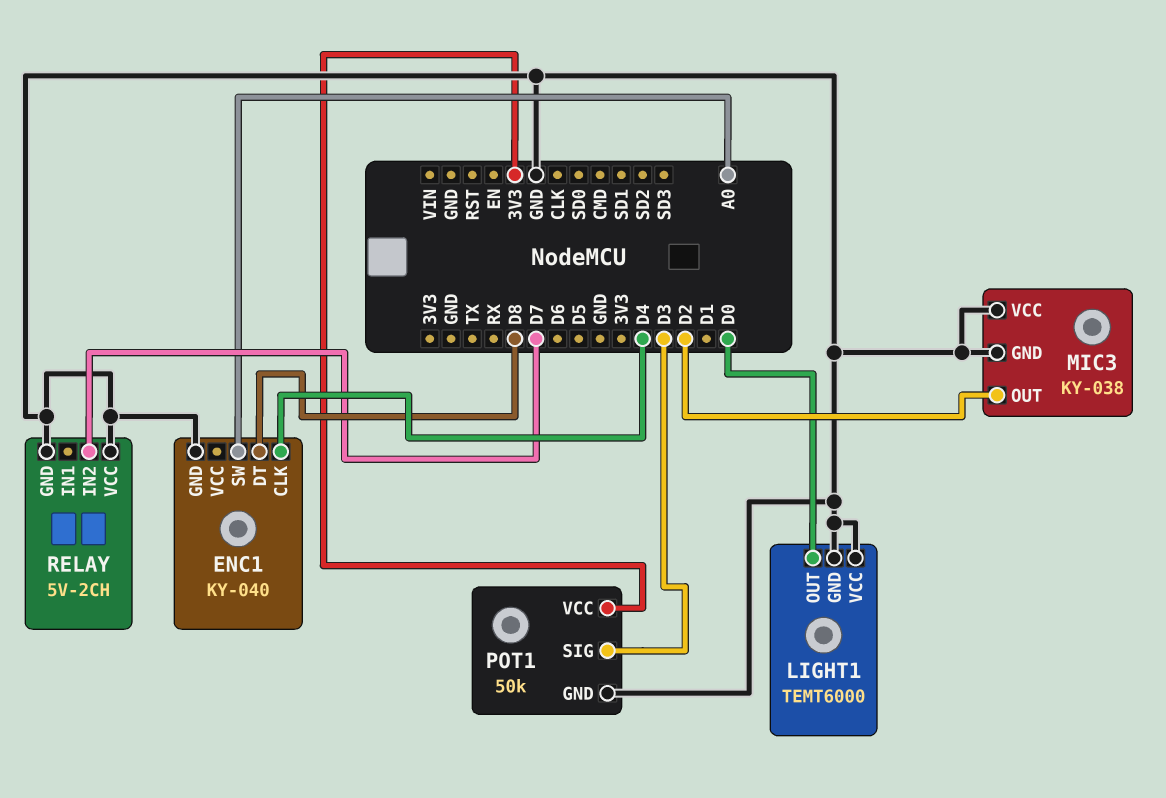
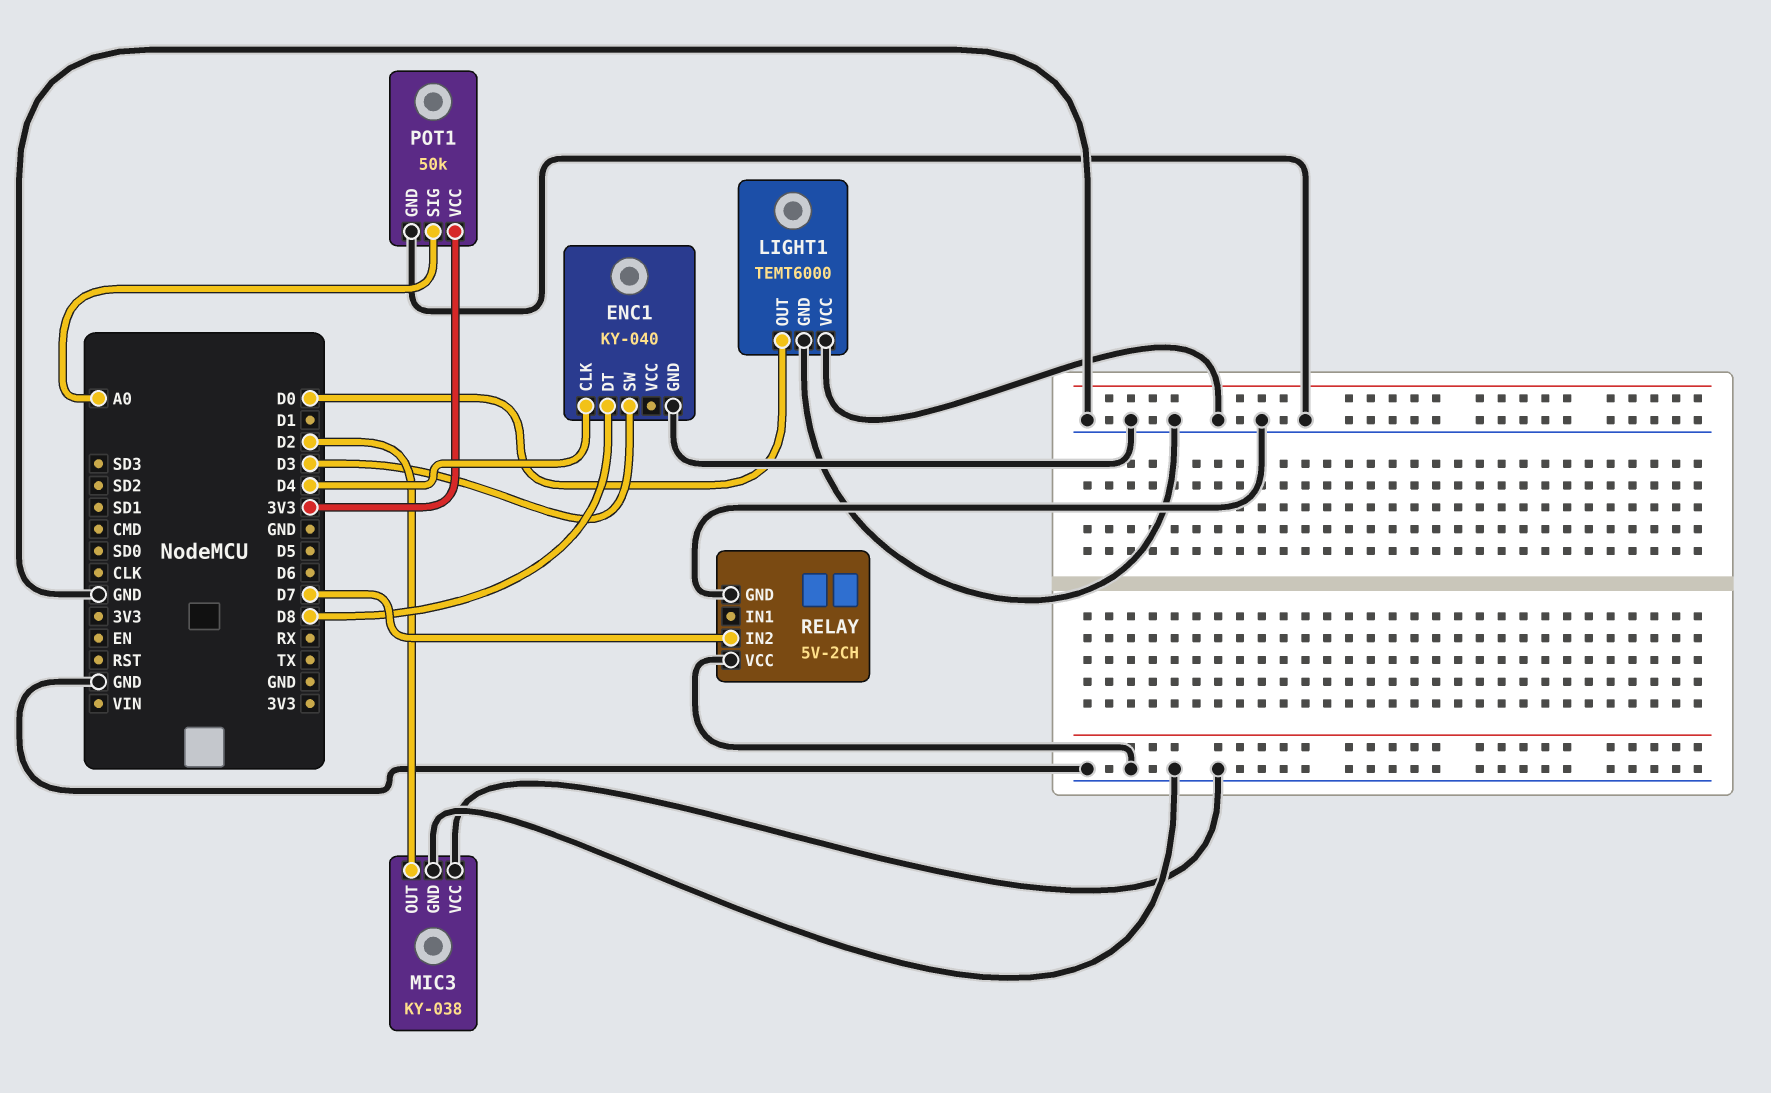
ENC1 pin SW: A0 -> D3
POT1 pin SIG: D3 -> A0

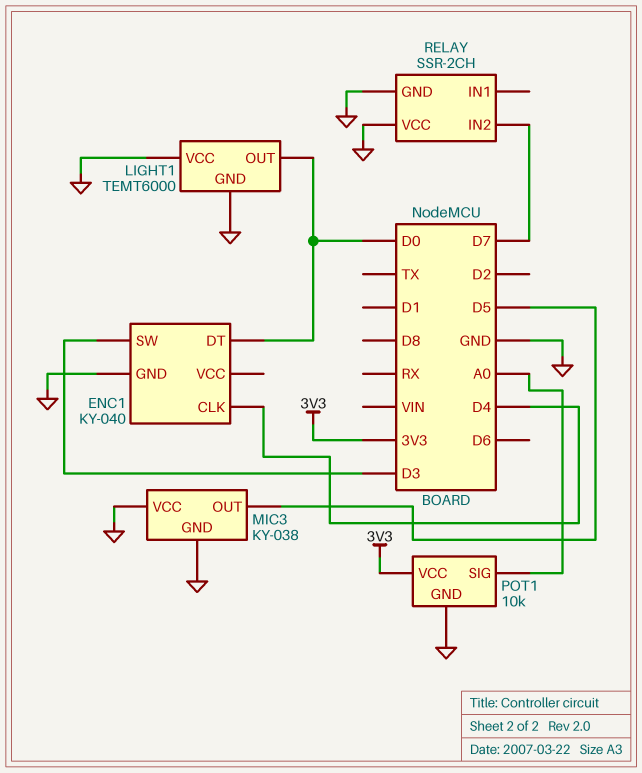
ENC1 pin DT: D8 -> D0
MIC3 pin OUT: D2 -> D5
POT1: 50k -> 10k
RELAY: 5V-2CH -> SSR-2CH

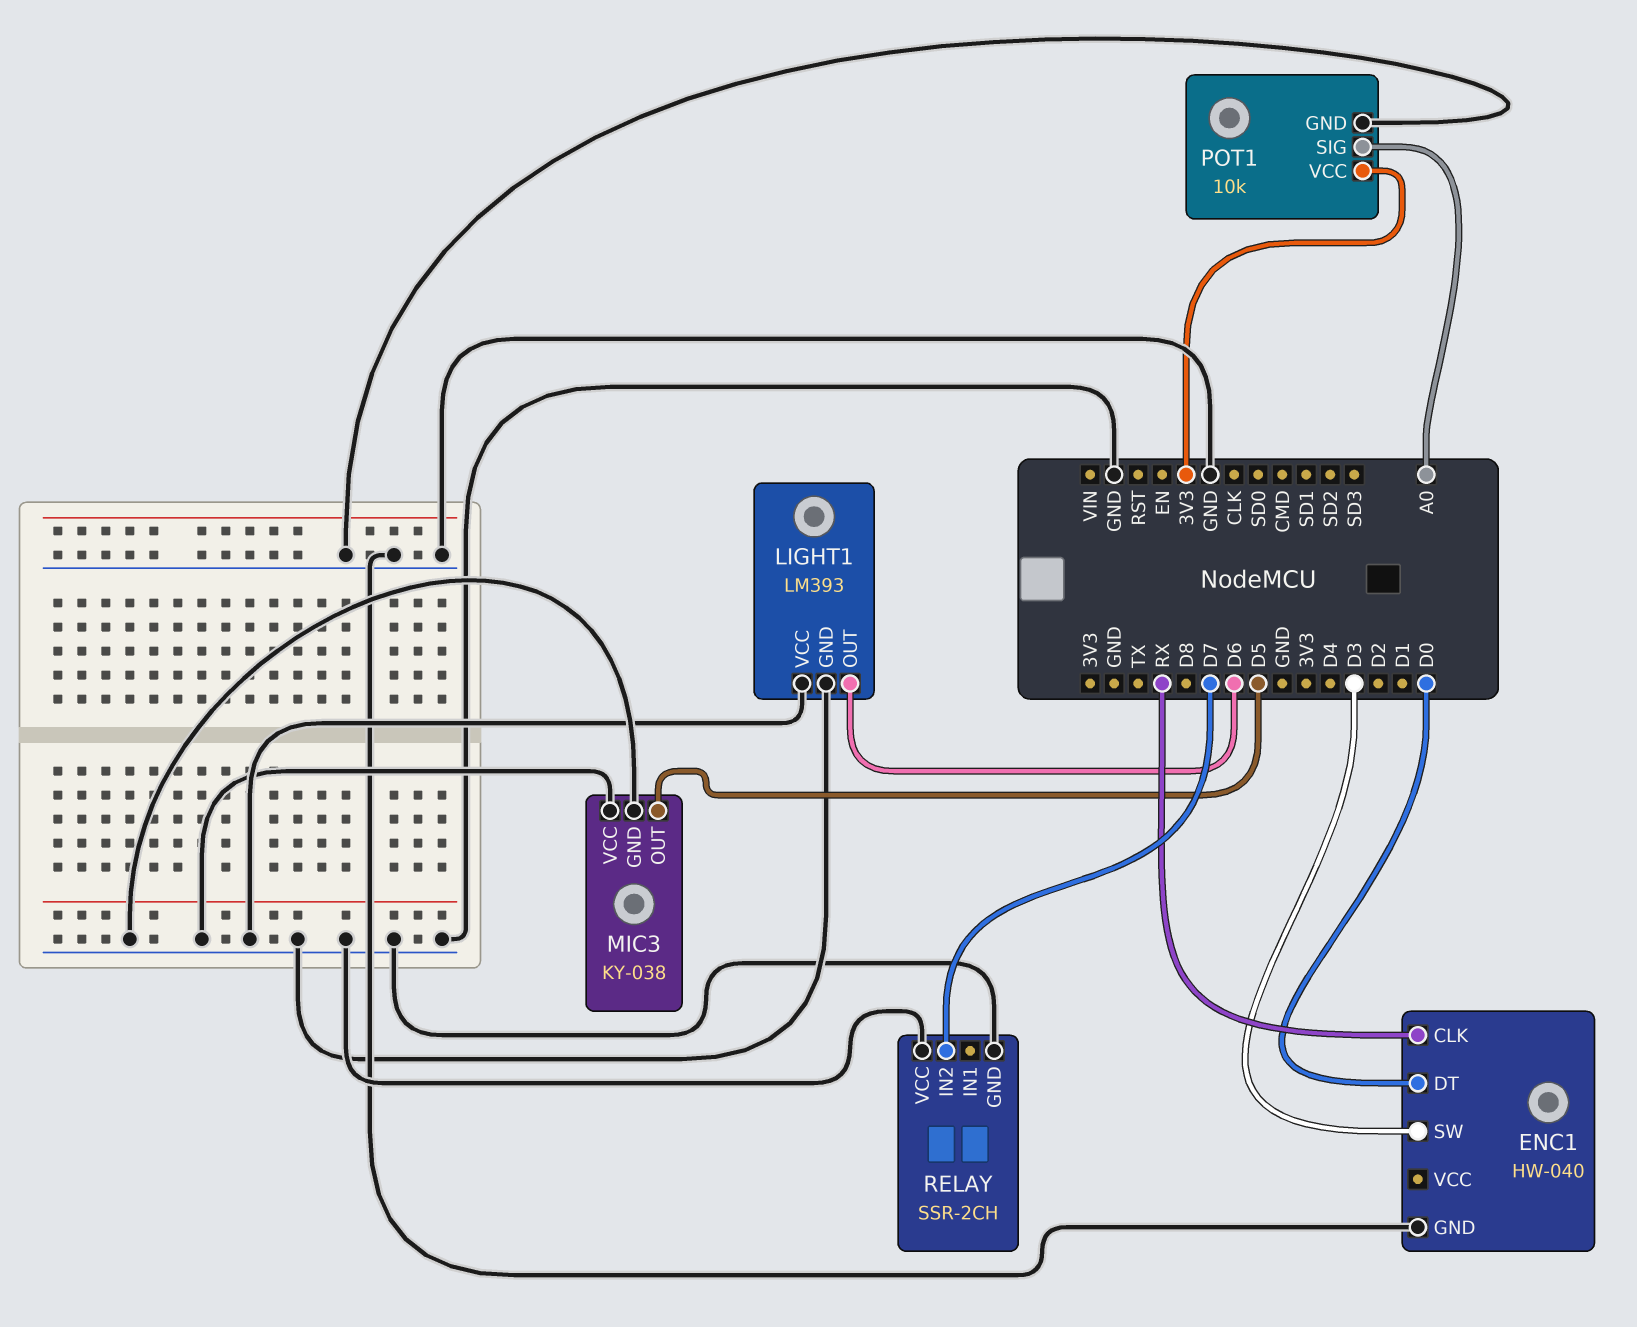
ENC1: KY-040 -> HW-040
ENC1 pin CLK: D4 -> RX
LIGHT1: TEMT6000 -> LM393
LIGHT1 pin OUT: D0 -> D6

